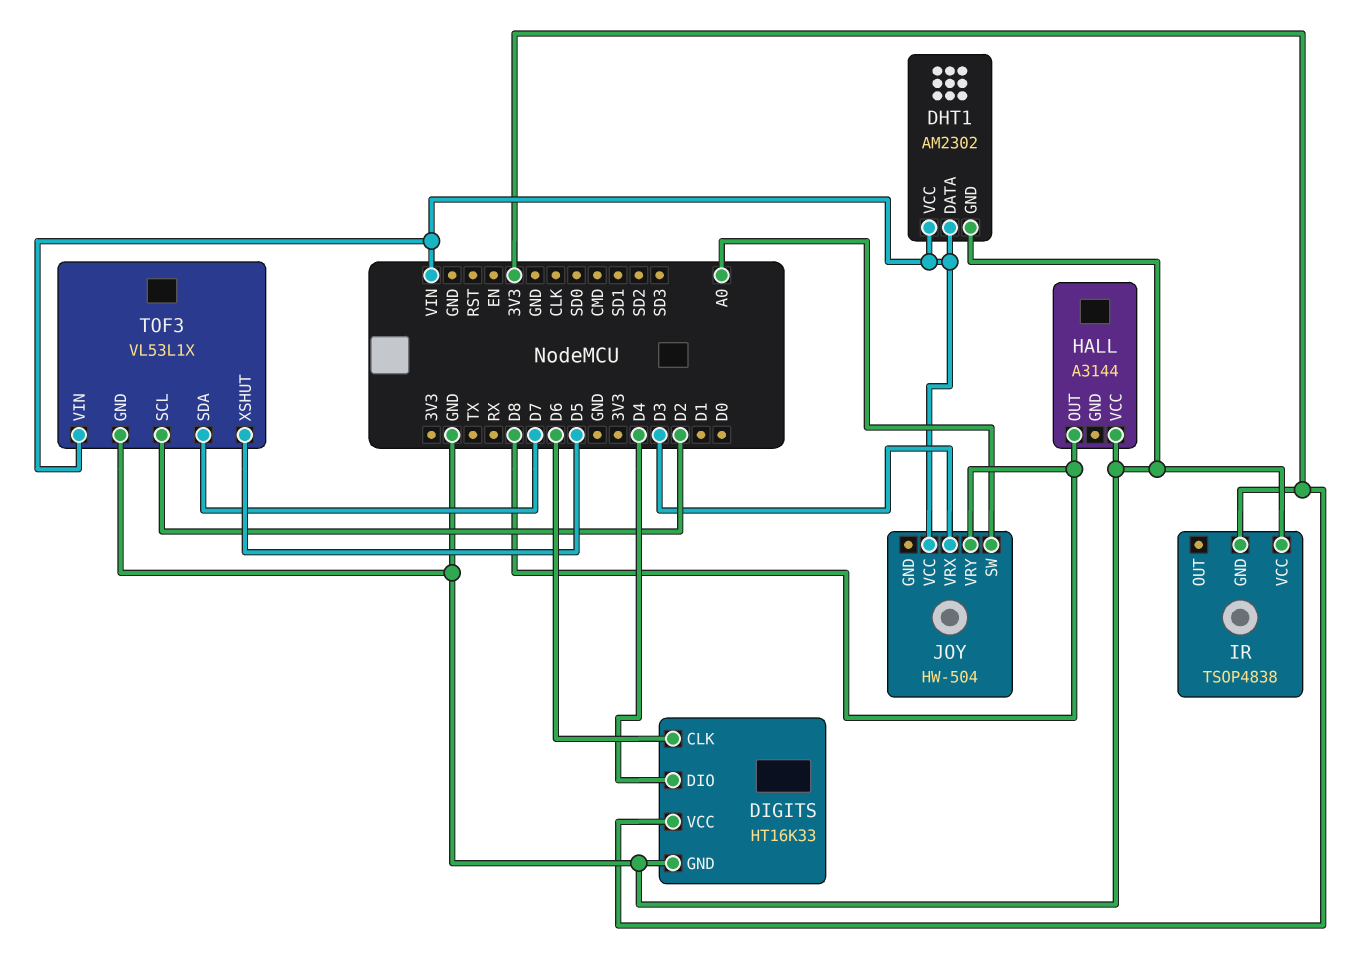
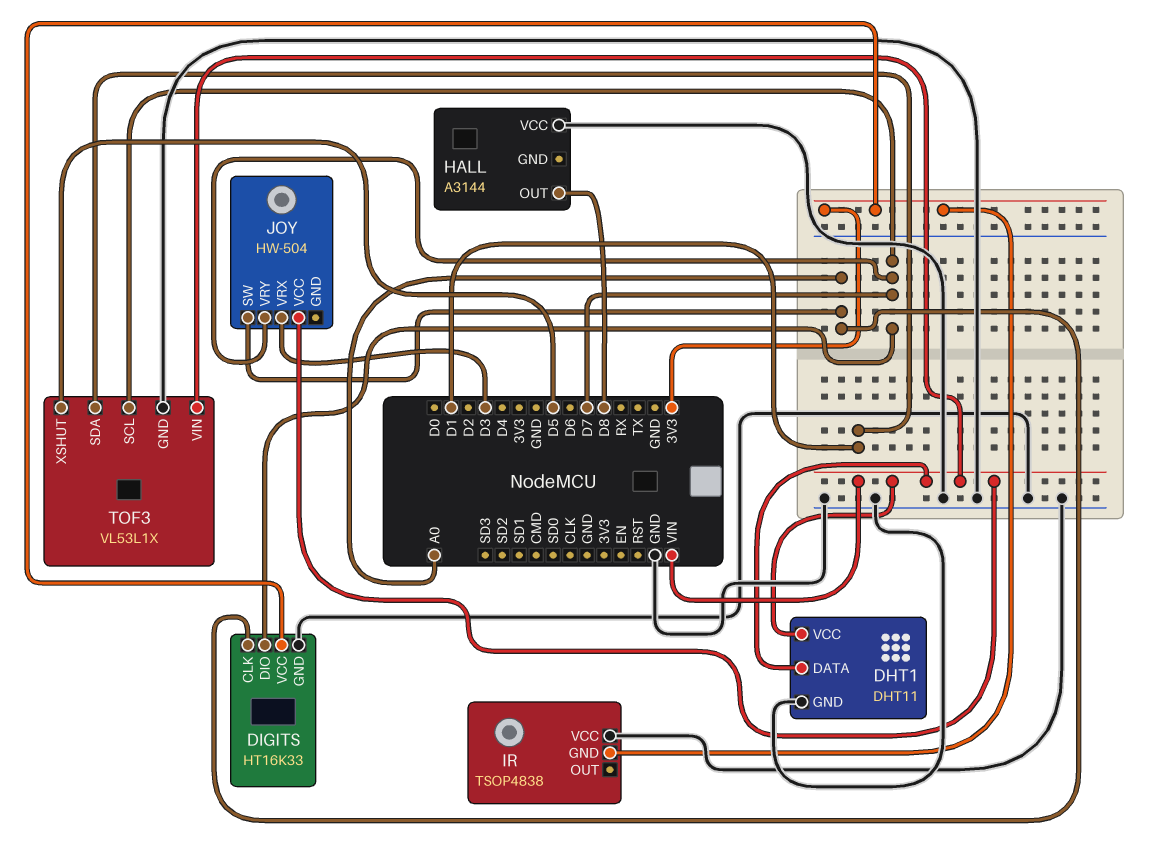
DHT1: AM2302 -> DHT11
DIGITS pin CLK: D6 -> A0
DIGITS pin DIO: D4 -> D7
JOY pin VRY: D8 -> D7
TOF3 pin SCL: D2 -> D7
TOF3 pin SDA: D7 -> D1

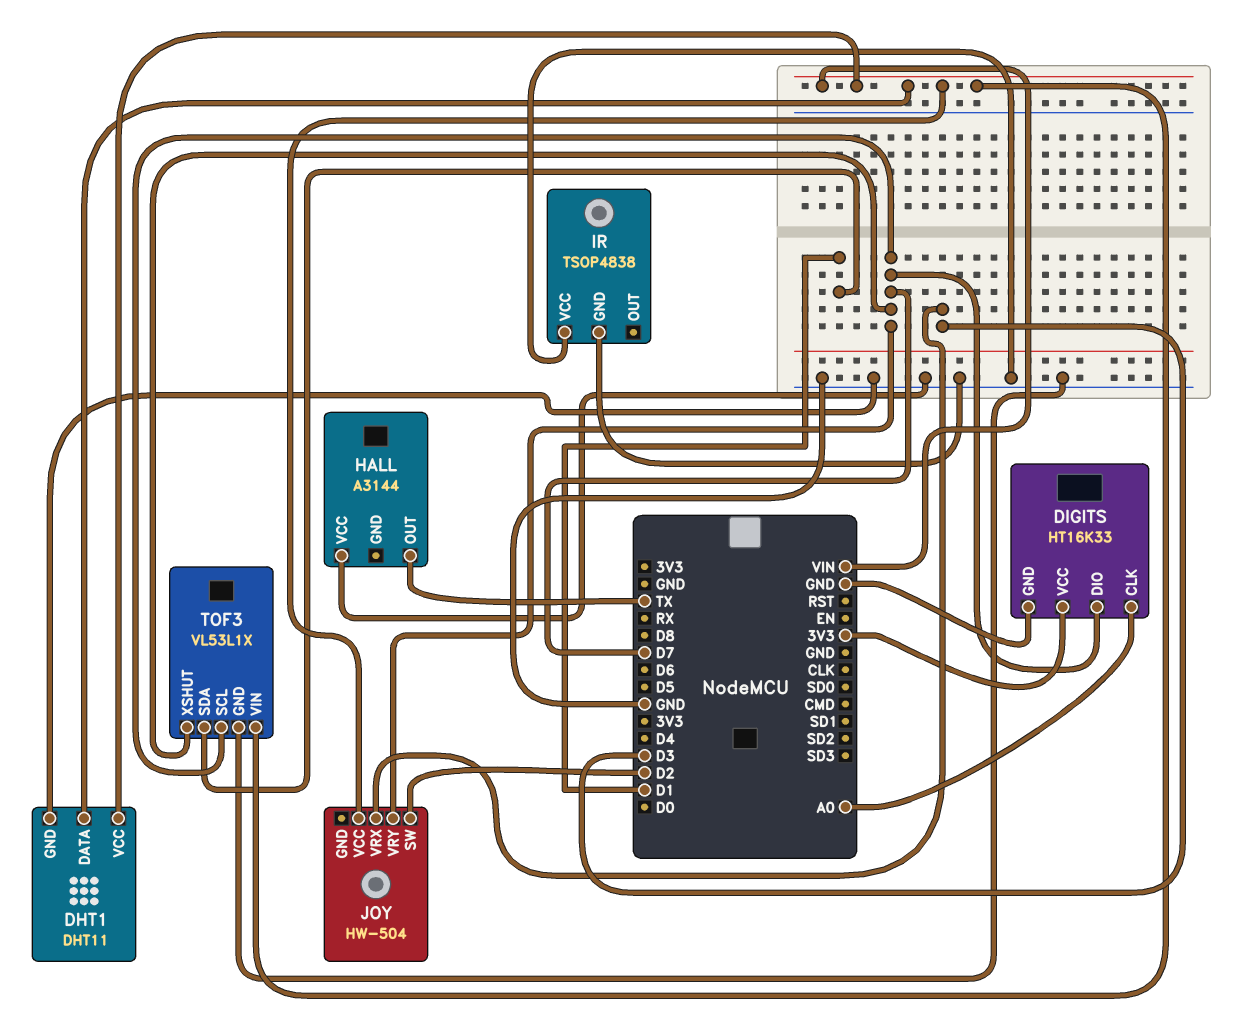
HALL pin OUT: D8 -> TX
IR pin GND: 3V3 -> GND
JOY pin SW: A0 -> D2
TOF3 pin XSHUT: D5 -> D7

